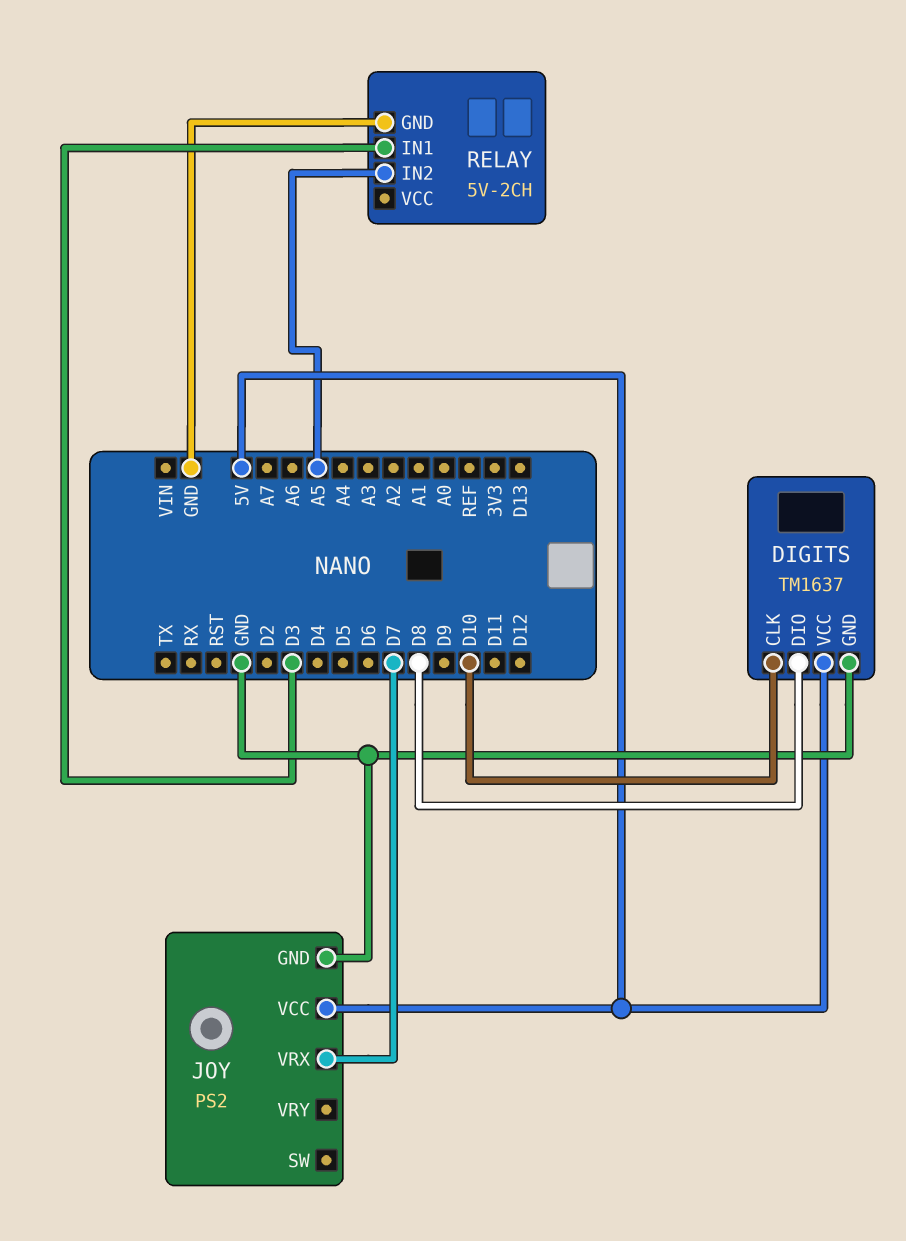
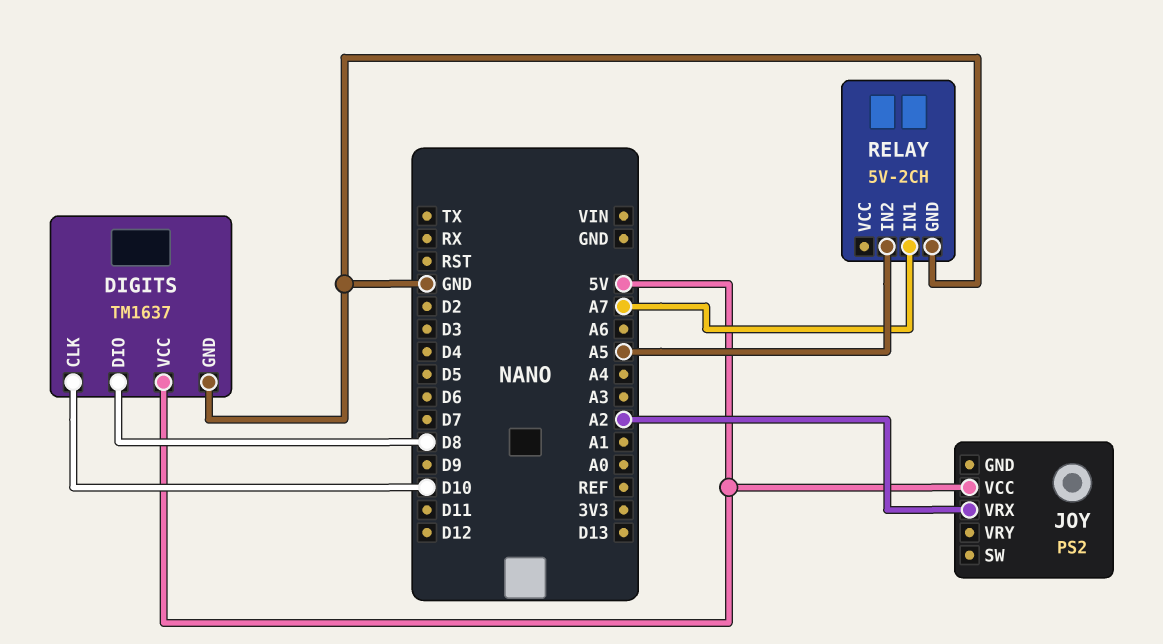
JOY pin GND: GND -> none
JOY pin VRX: D7 -> A2
RELAY pin IN1: D3 -> A7

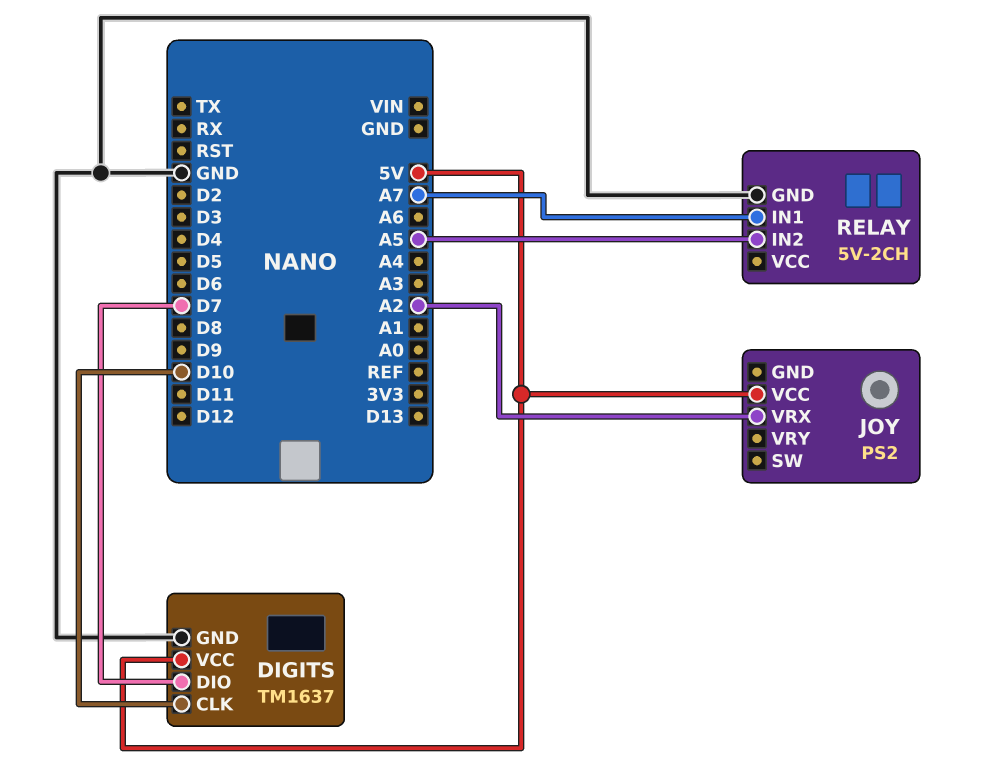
DIGITS pin DIO: D8 -> D7

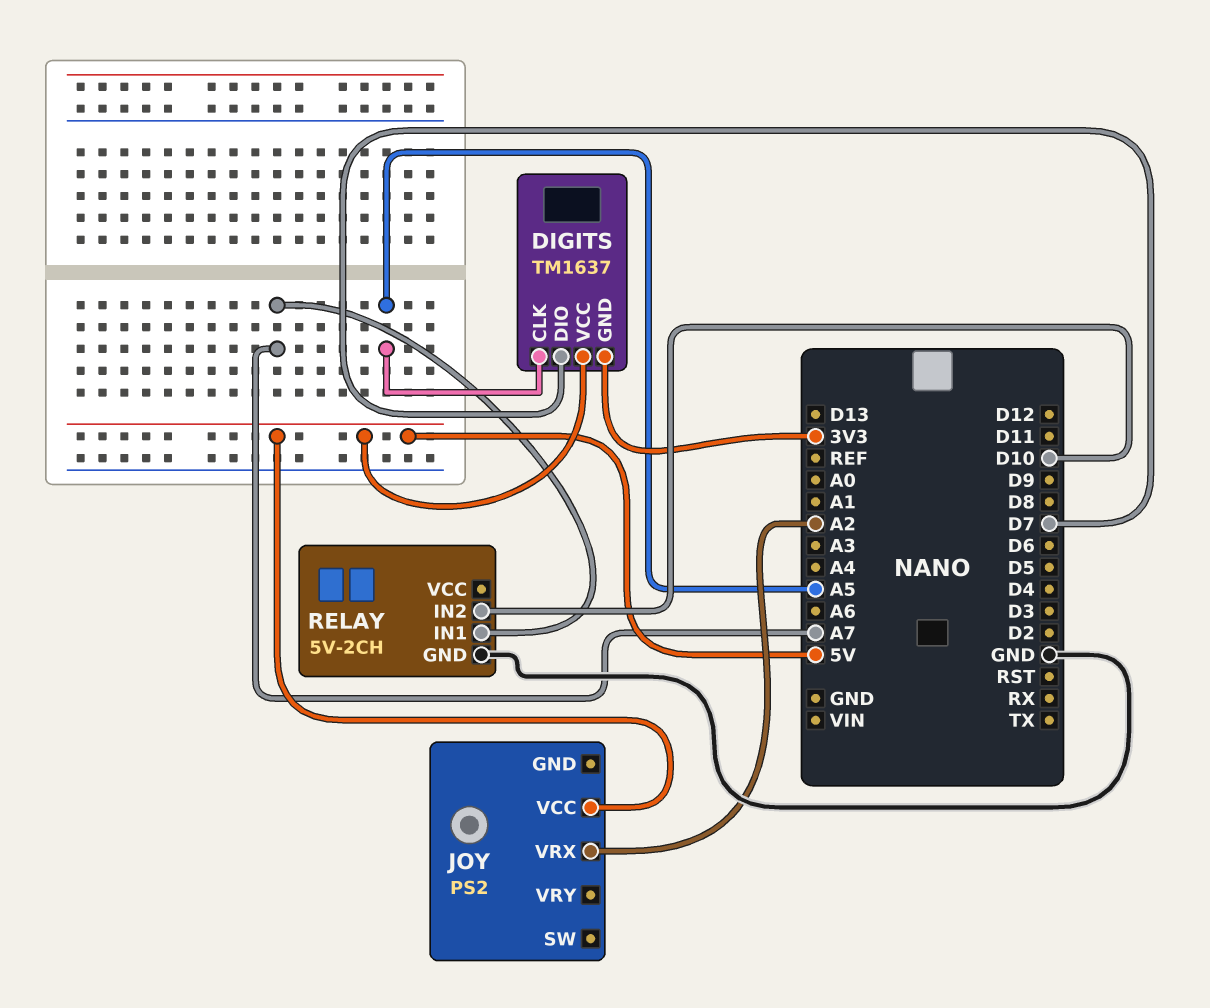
DIGITS pin CLK: D10 -> A5
DIGITS pin GND: GND -> 3V3
RELAY pin IN2: A5 -> D10

